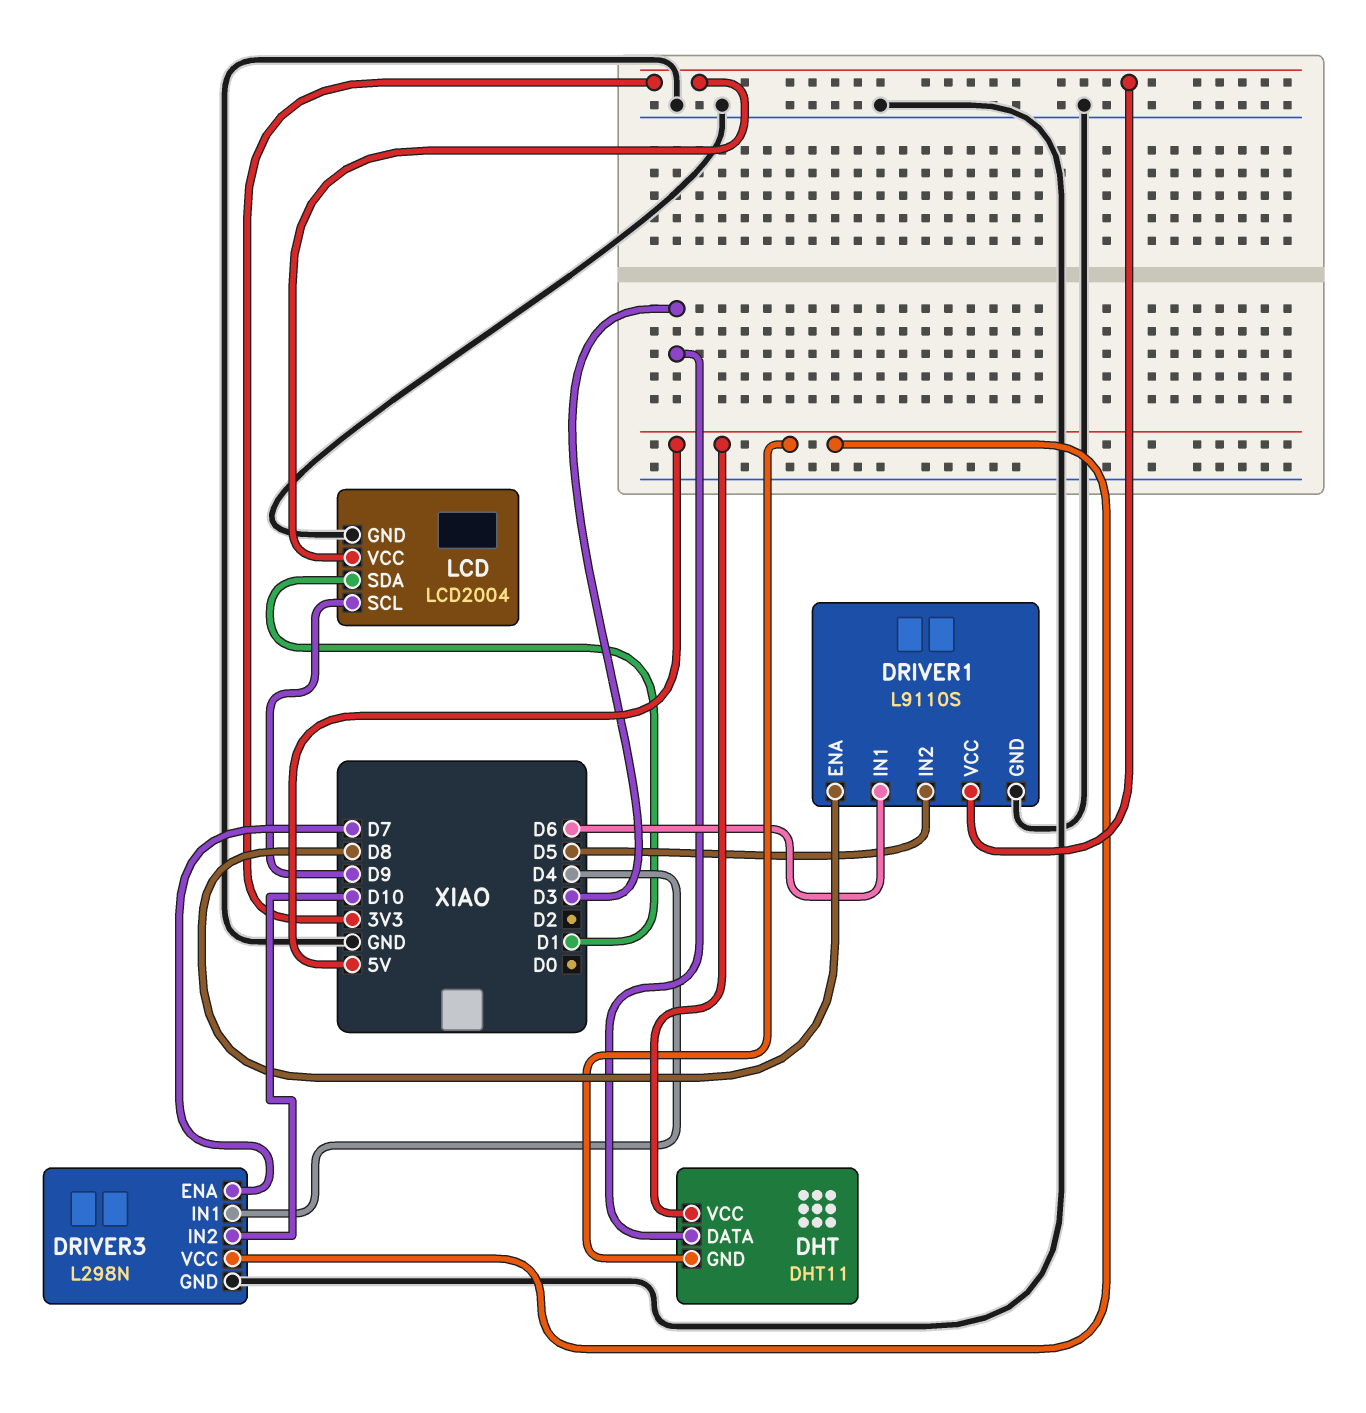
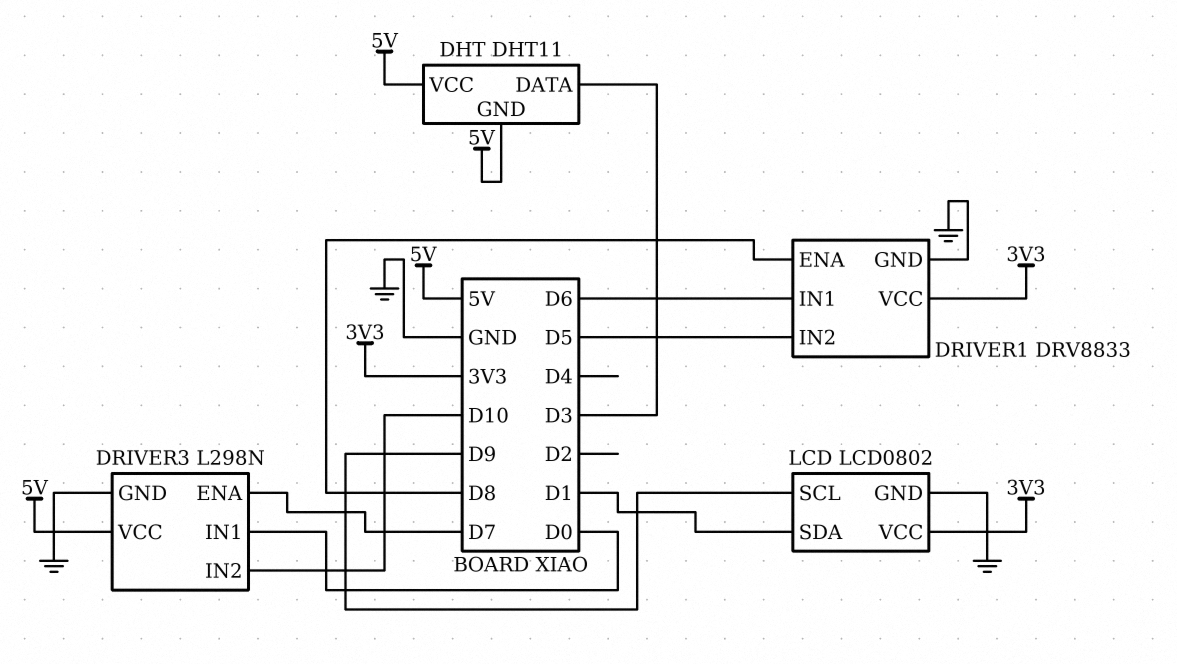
DRIVER1: L9110S -> DRV8833
DRIVER3 pin IN1: D4 -> D0
LCD: LCD2004 -> LCD0802

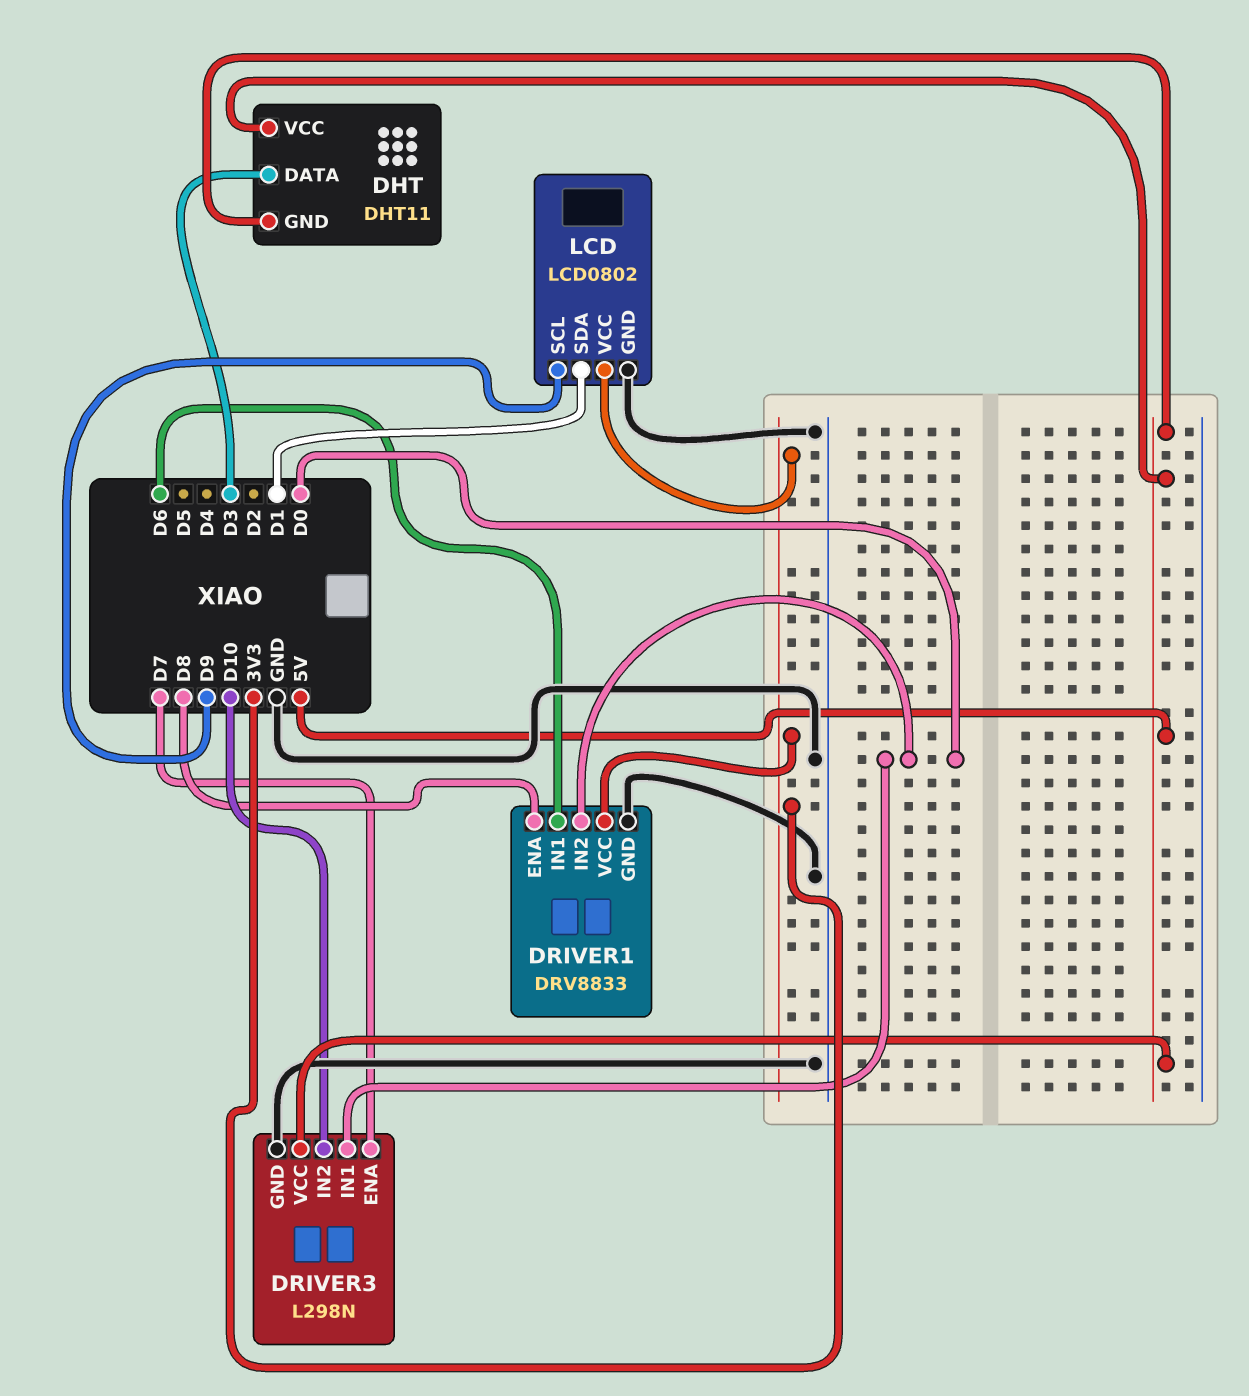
DRIVER1 pin IN2: D5 -> D0

